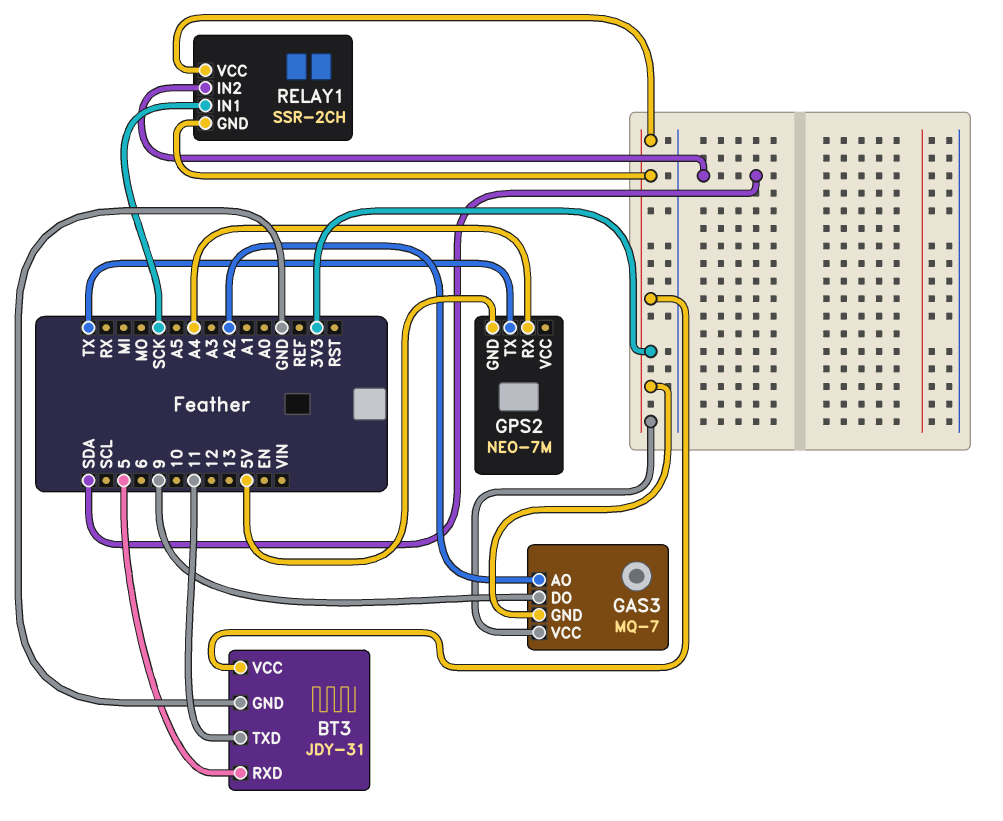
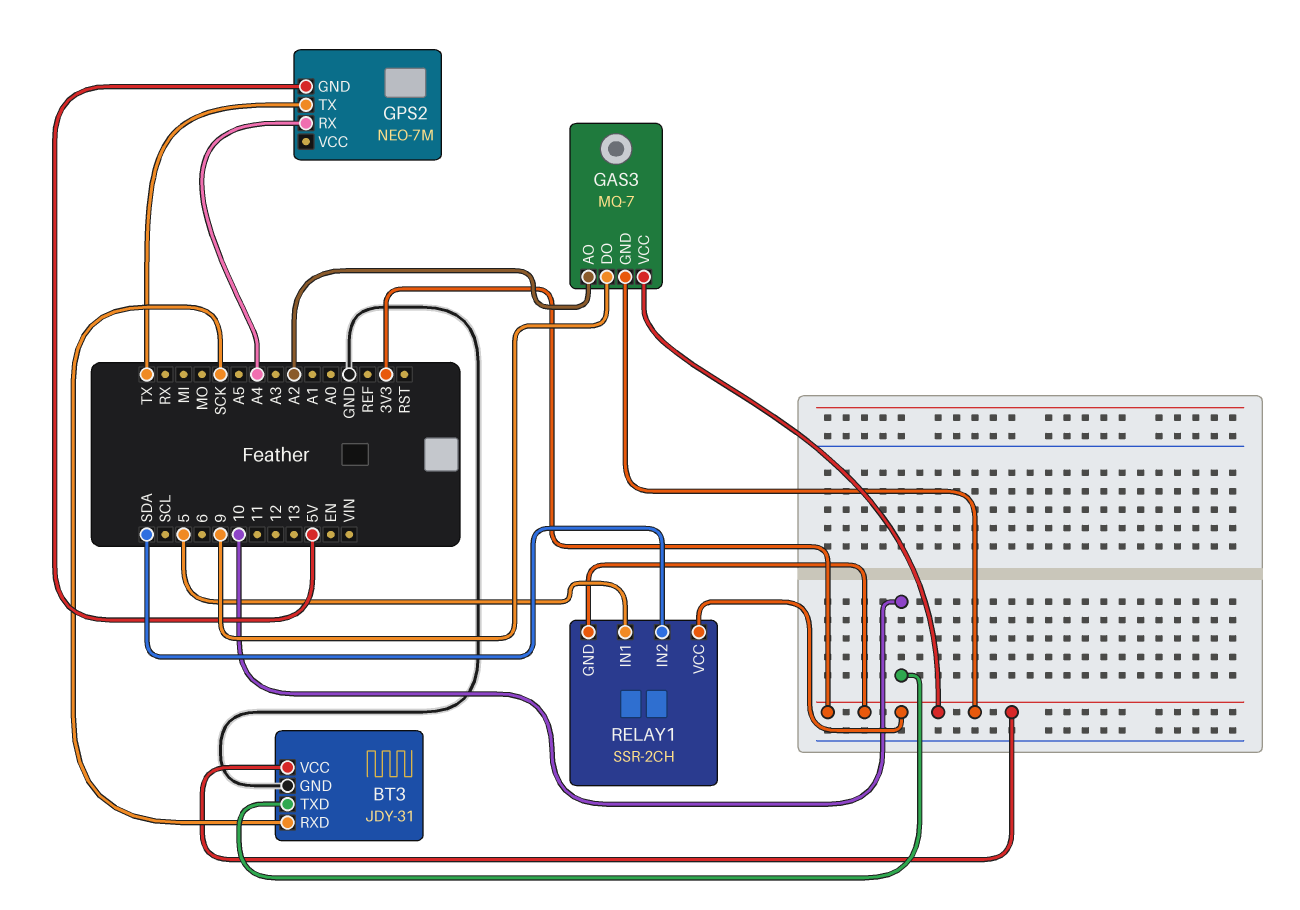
BT3 pin RXD: 5 -> SCK
BT3 pin TXD: 11 -> 10
RELAY1 pin IN1: SCK -> 5

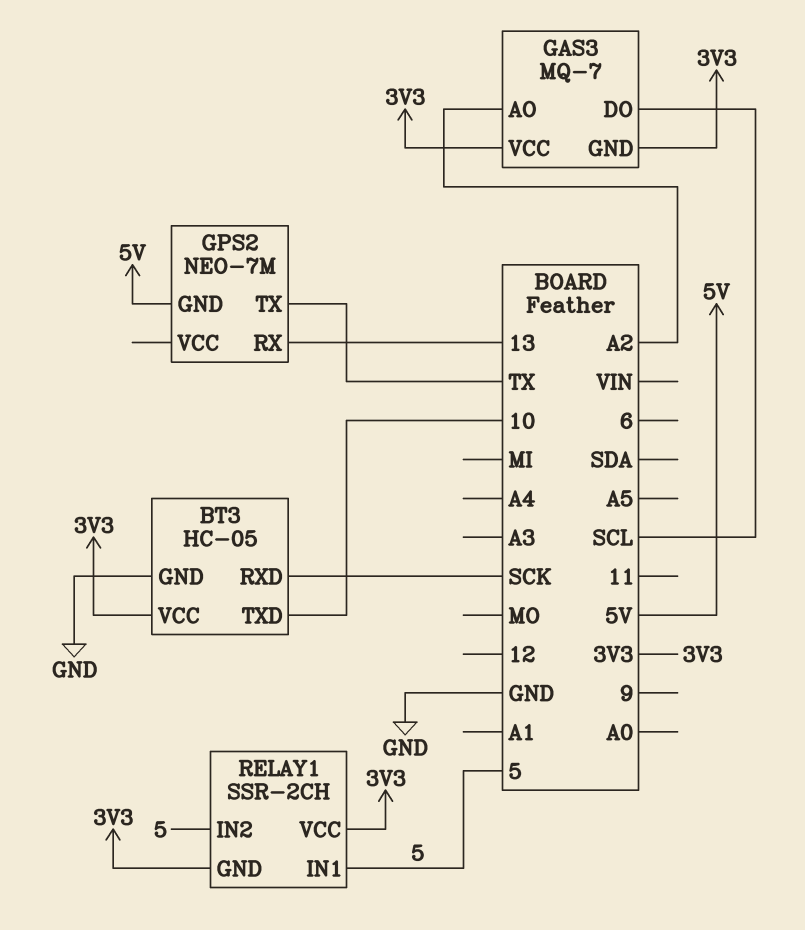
BT3: JDY-31 -> HC-05
GAS3 pin DO: 9 -> SCL
GPS2 pin RX: A4 -> 13
RELAY1 pin IN2: SDA -> 5

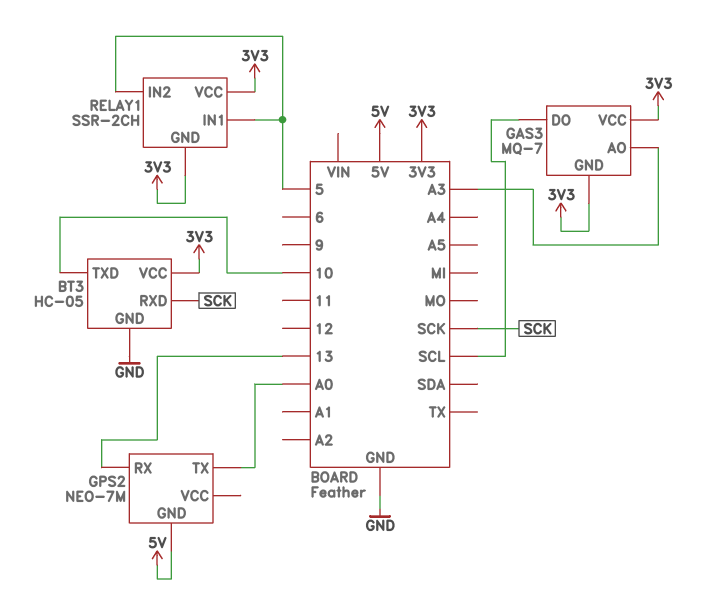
GAS3 pin AO: A2 -> A3
GPS2 pin TX: TX -> A0

